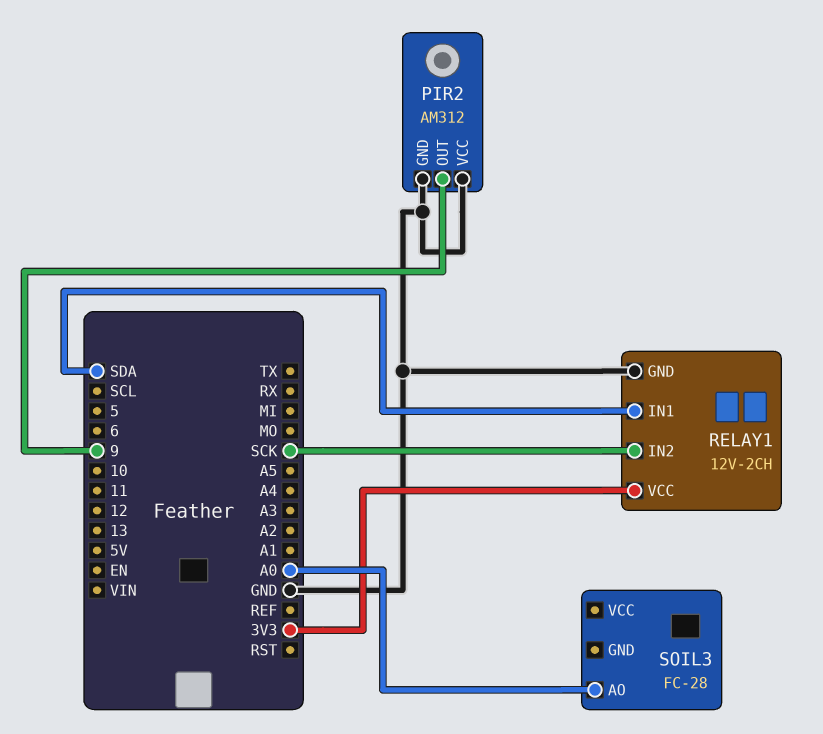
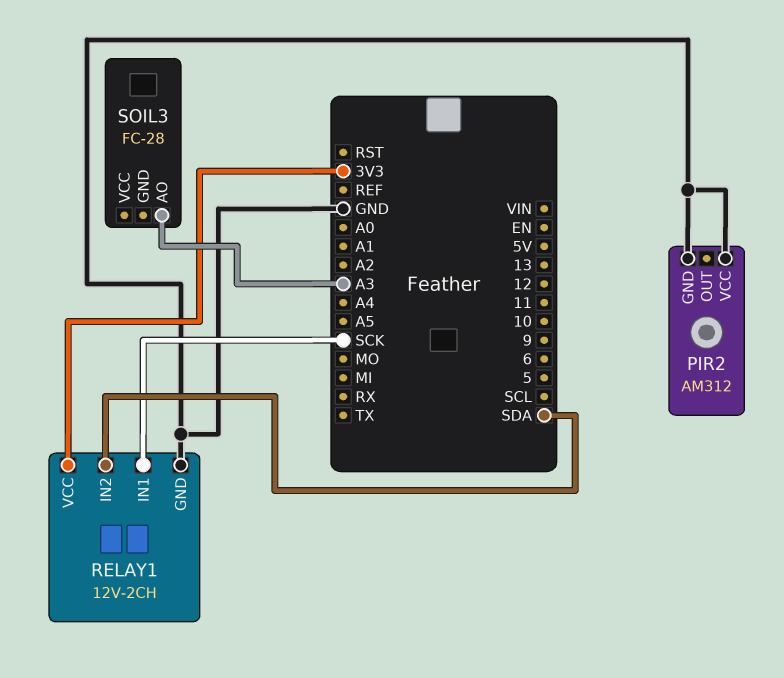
PIR2 pin OUT: 9 -> none
RELAY1 pin IN1: SDA -> SCK
RELAY1 pin IN2: SCK -> SDA
SOIL3 pin AO: A0 -> A3

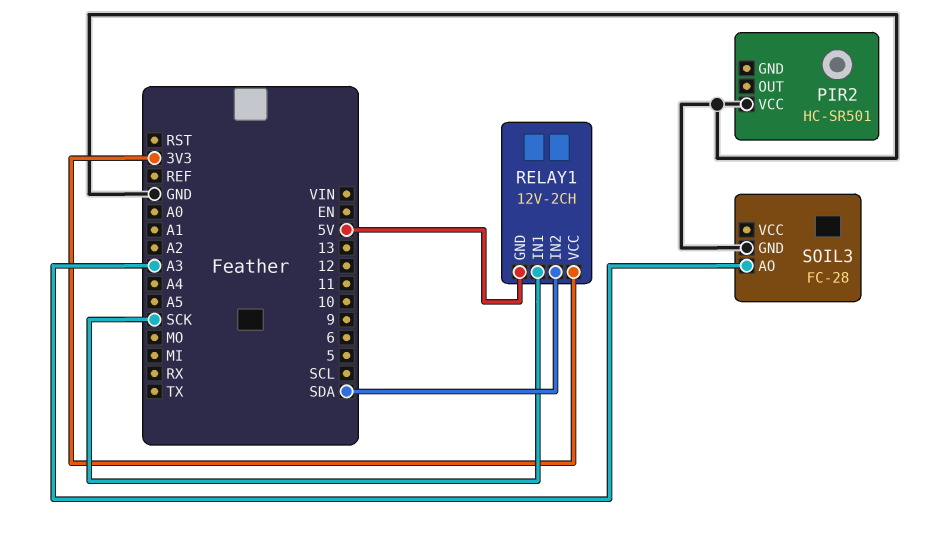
PIR2: AM312 -> HC-SR501
PIR2 pin GND: GND -> none
RELAY1 pin GND: GND -> 5V
SOIL3 pin GND: none -> GND

